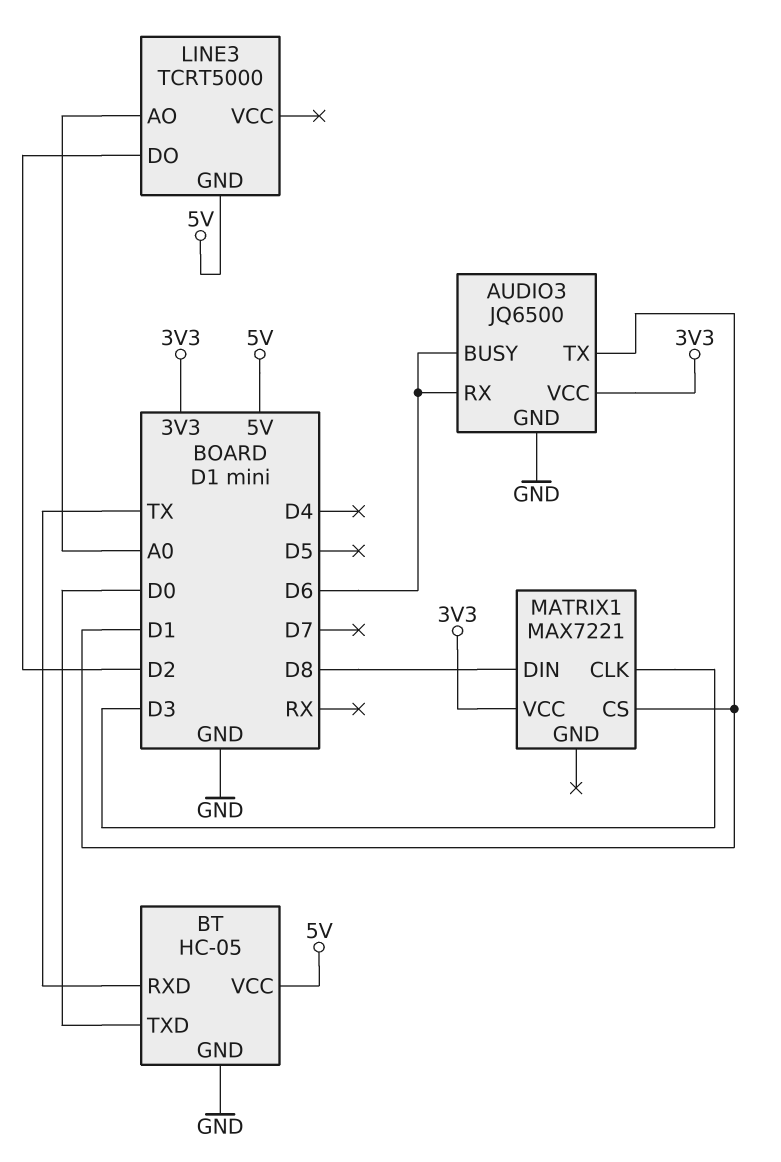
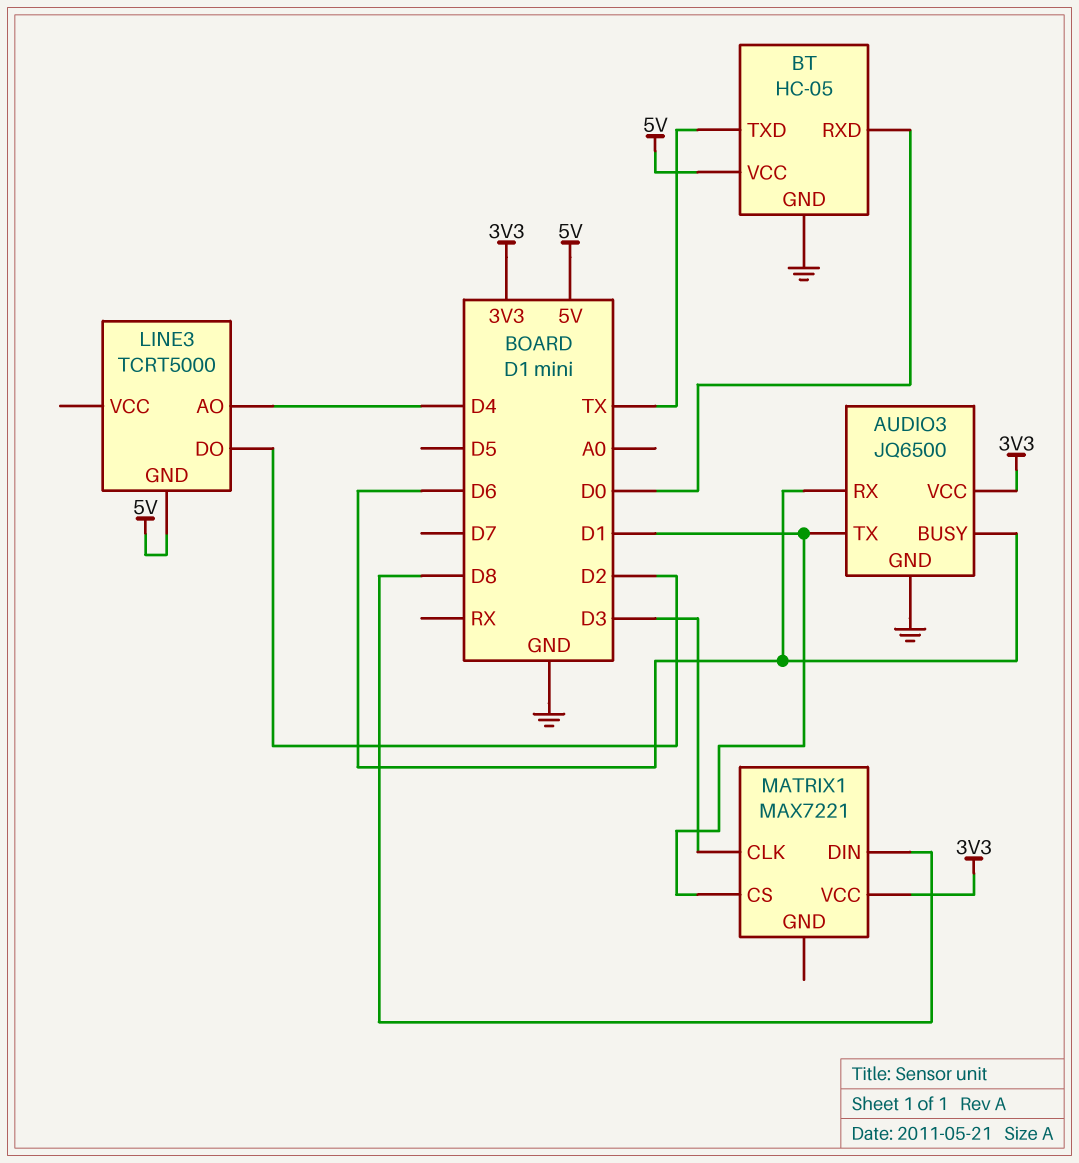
BT pin RXD: TX -> D0
BT pin TXD: D0 -> TX
LINE3 pin AO: A0 -> D4

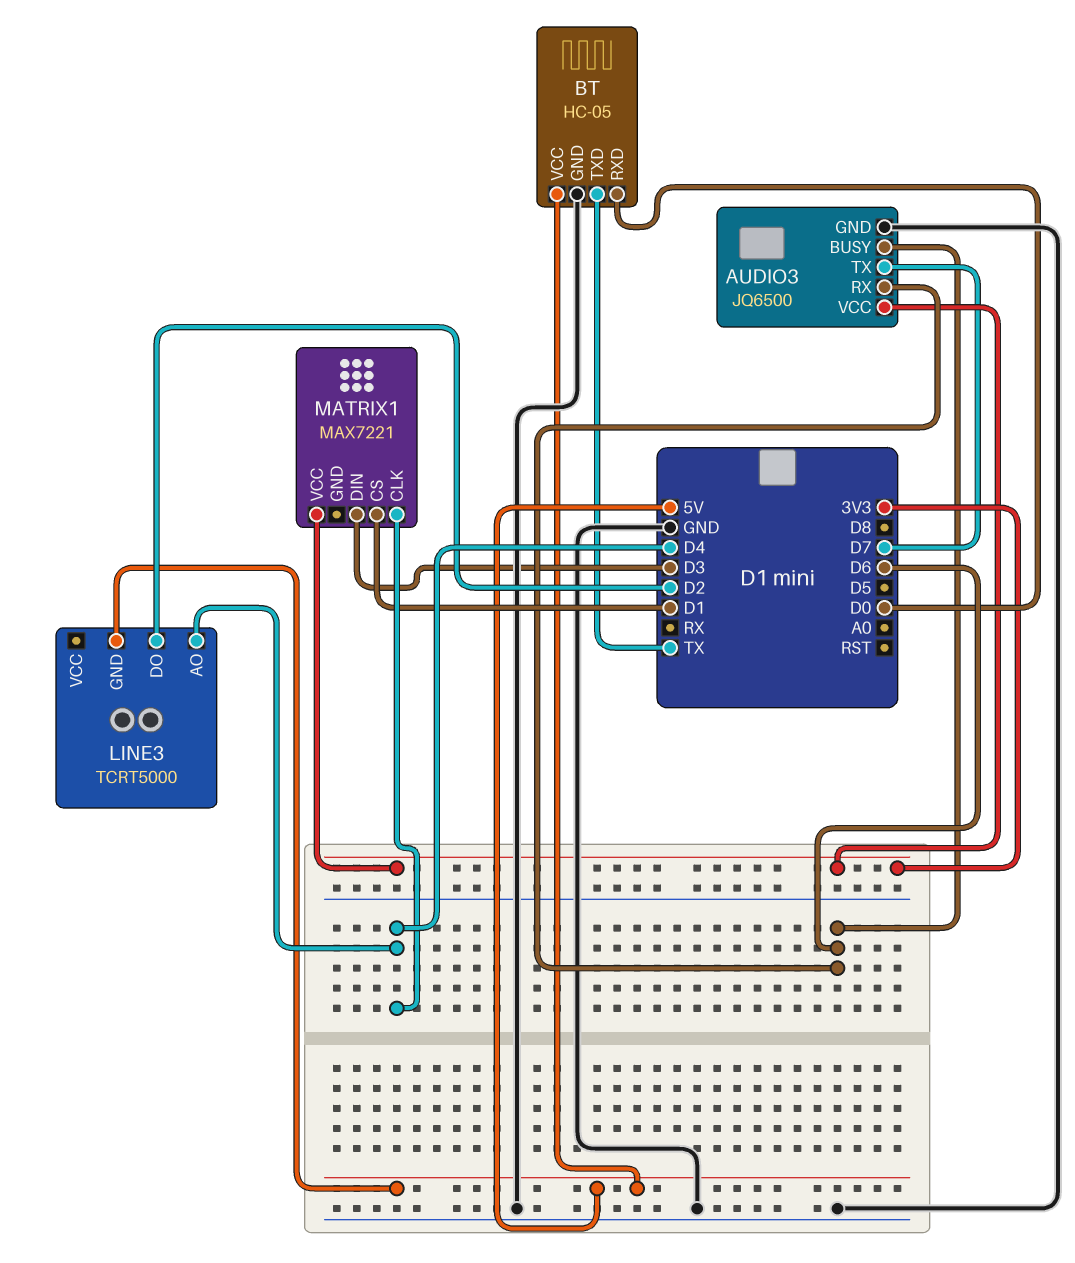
AUDIO3 pin TX: D1 -> D7
MATRIX1 pin CLK: D3 -> D4
MATRIX1 pin DIN: D8 -> D3

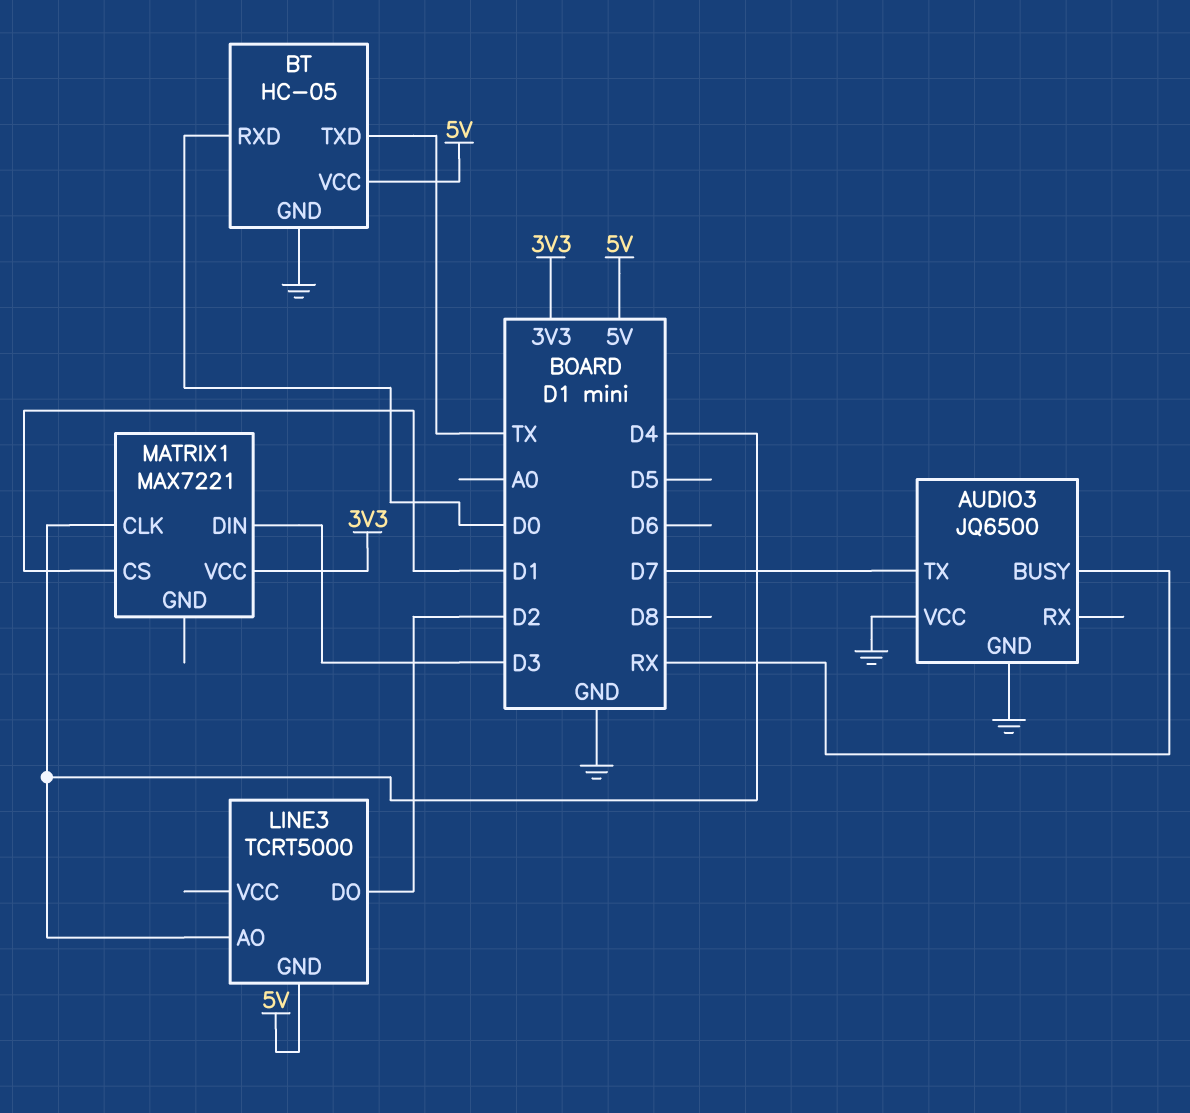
AUDIO3 pin BUSY: D6 -> RX
AUDIO3 pin RX: D6 -> none
AUDIO3 pin VCC: 3V3 -> GND

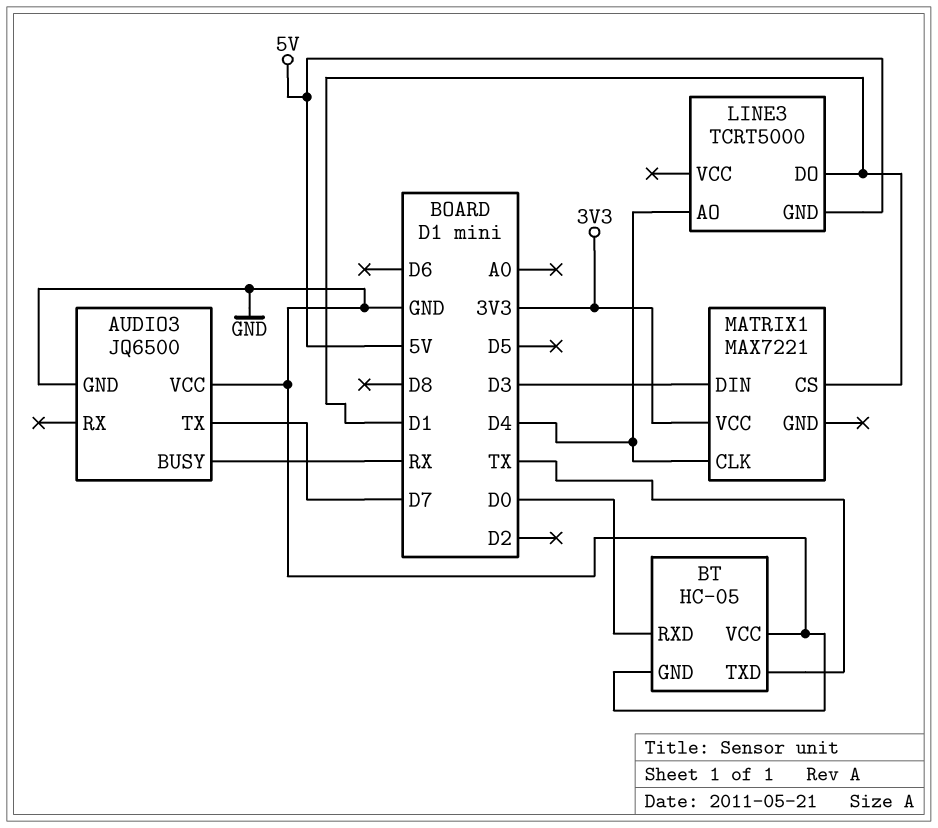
BT pin VCC: 5V -> GND
LINE3 pin DO: D2 -> D1

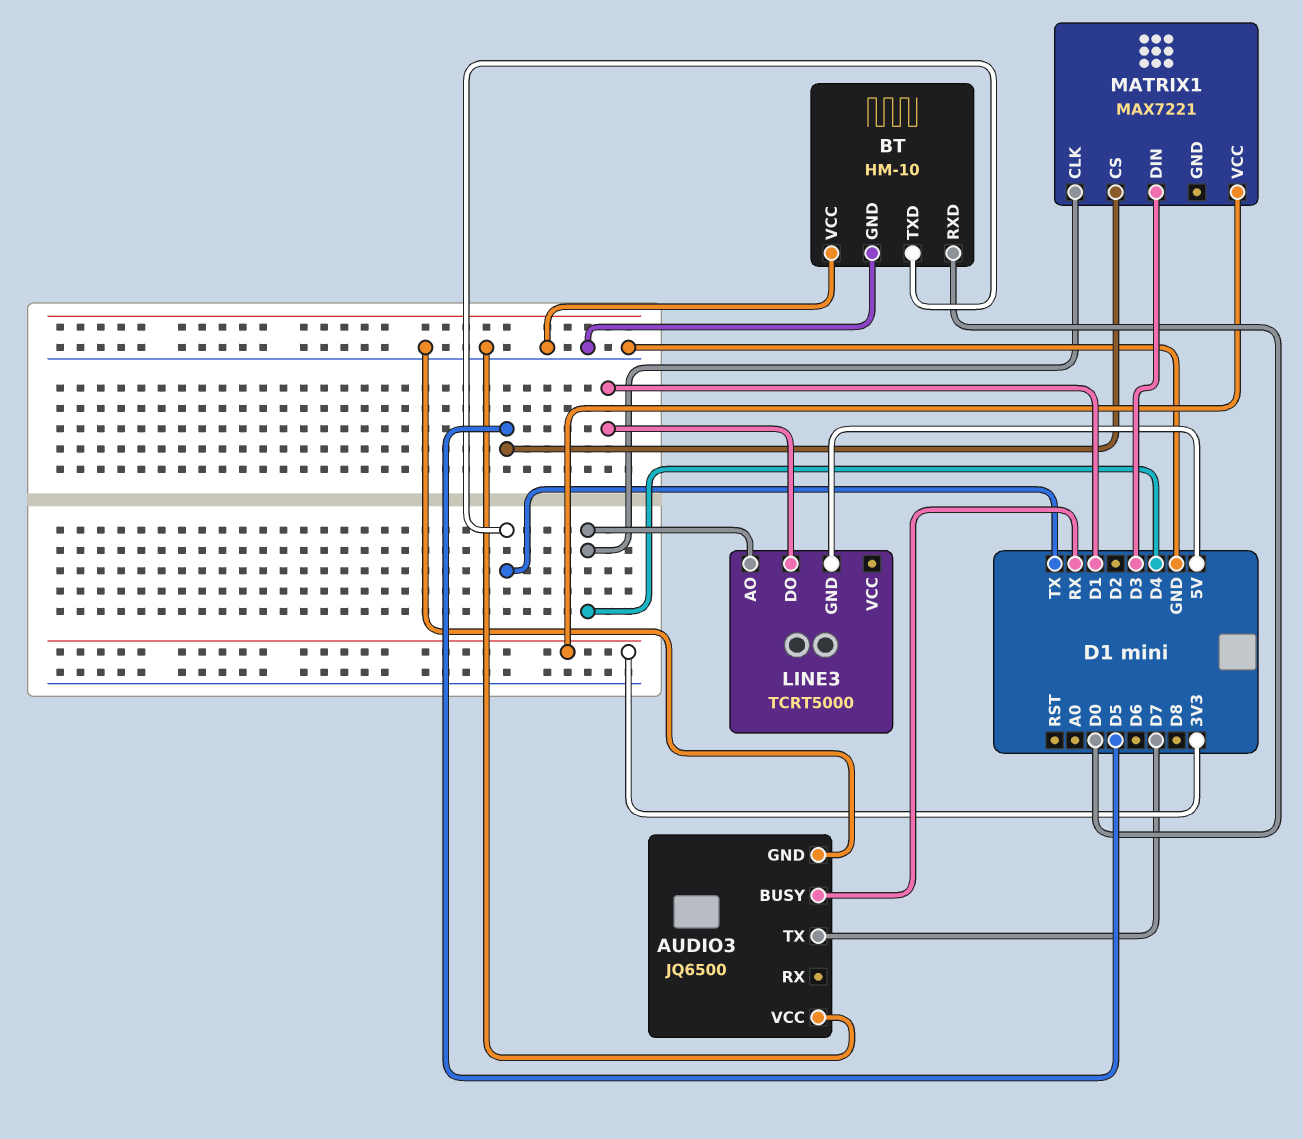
BT: HC-05 -> HM-10
MATRIX1 pin CS: D1 -> D5

